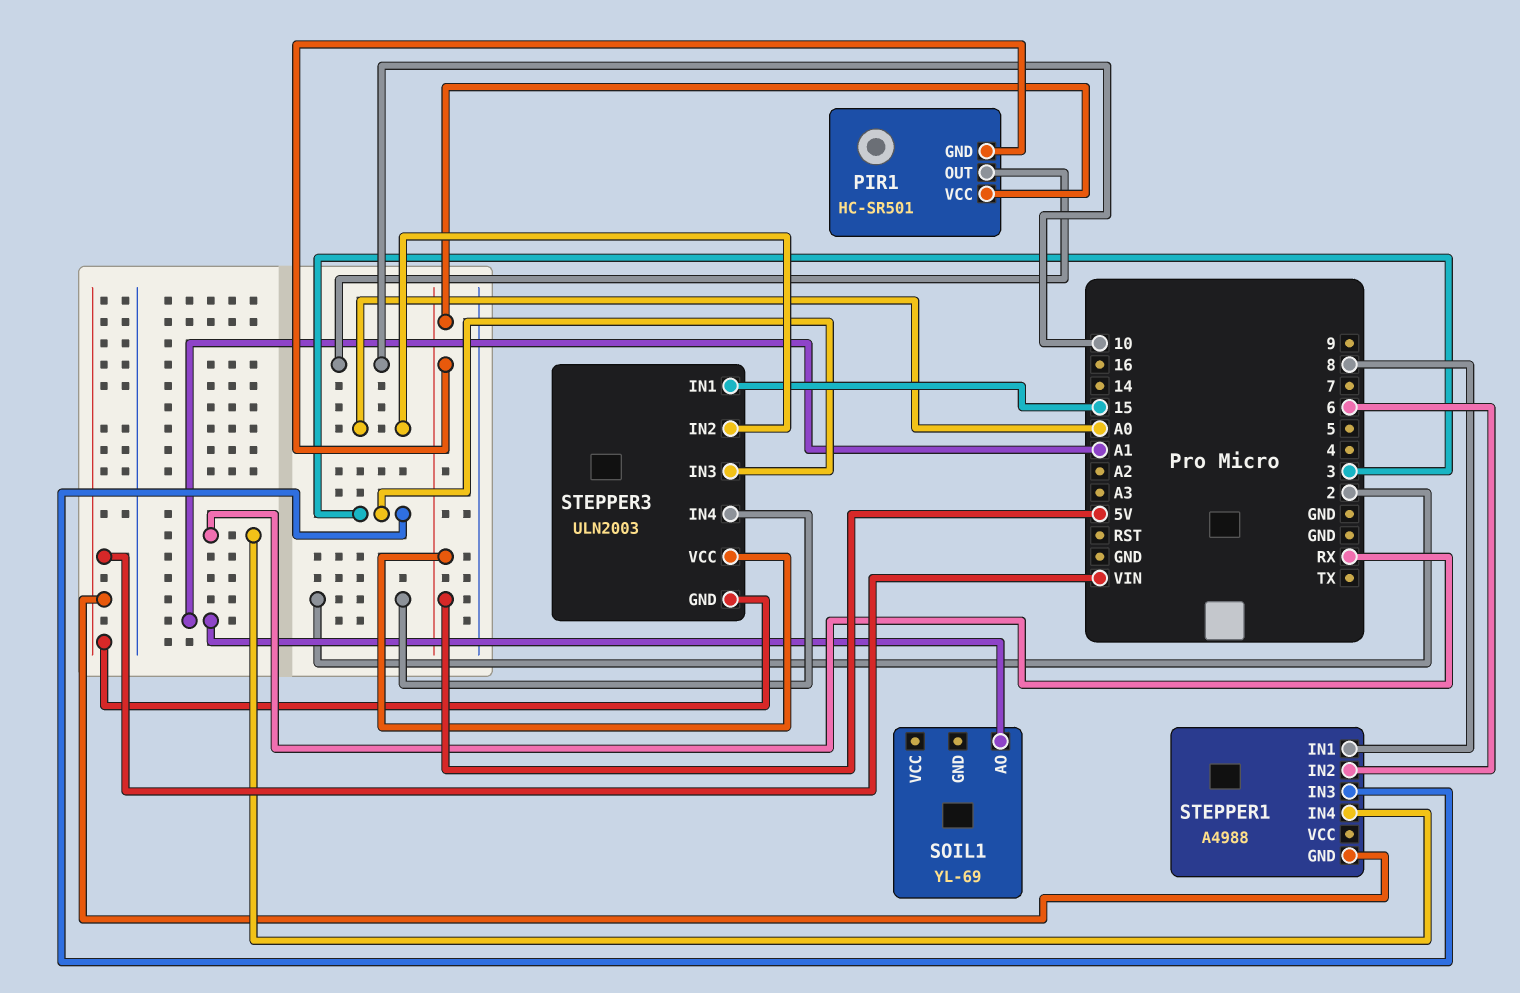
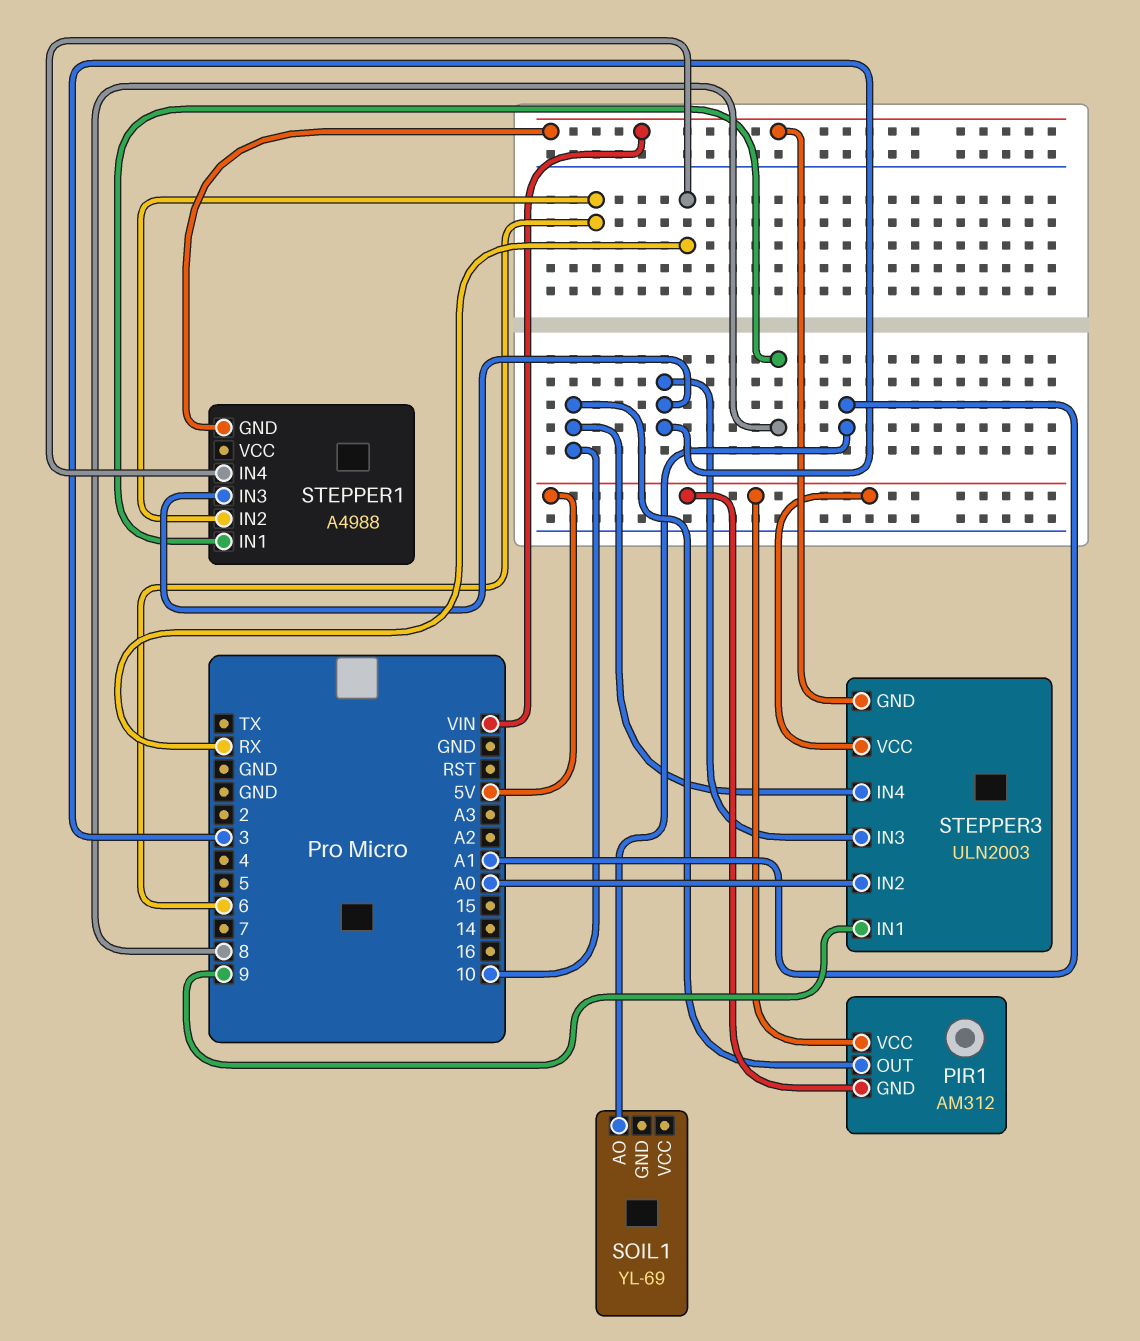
PIR1: HC-SR501 -> AM312
STEPPER3 pin IN1: 15 -> 9
STEPPER3 pin IN4: 2 -> 10

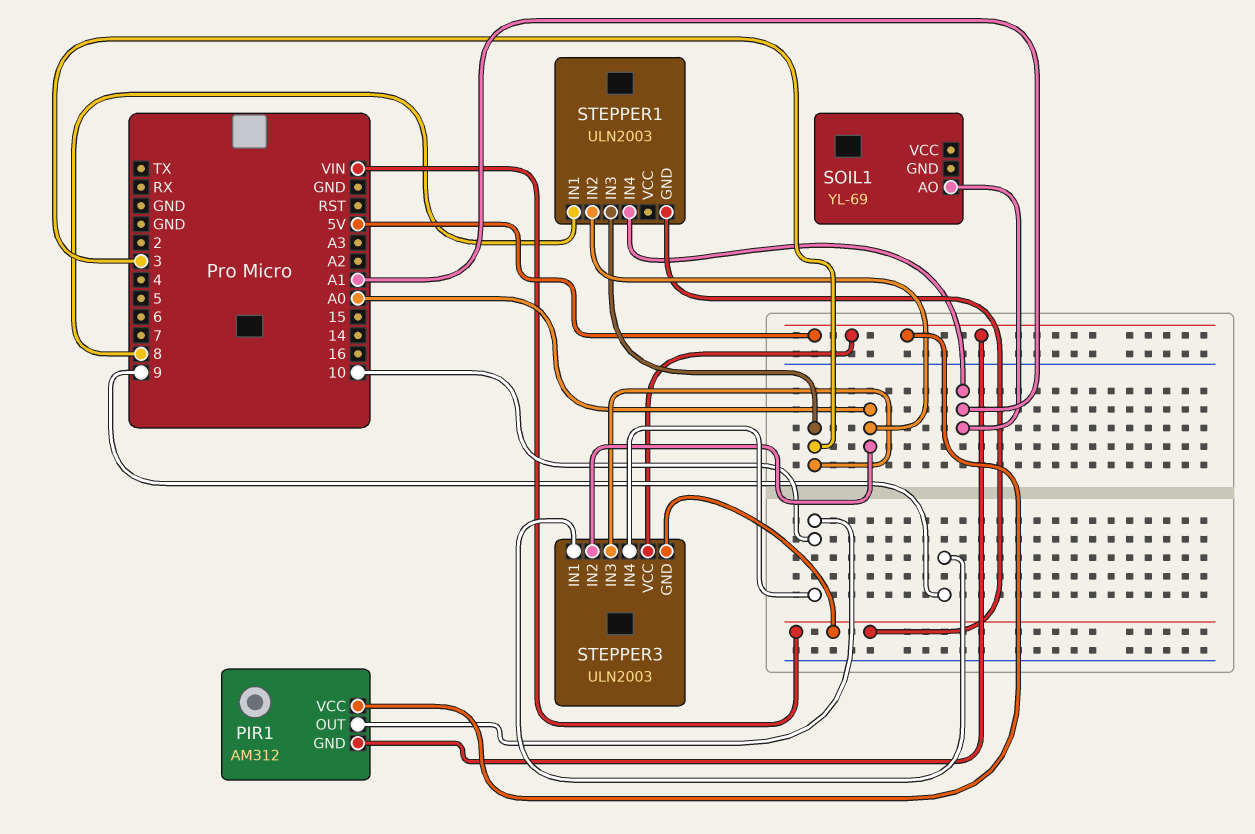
STEPPER1: A4988 -> ULN2003
STEPPER1 pin IN2: 6 -> A0
STEPPER1 pin IN4: RX -> A1

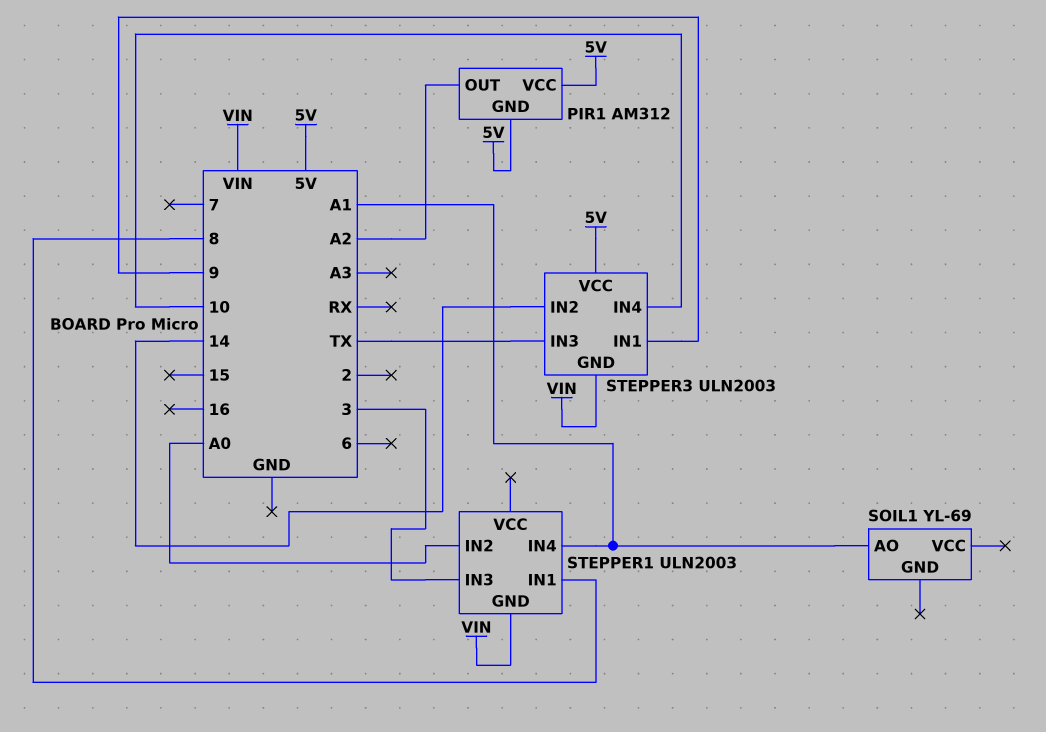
PIR1 pin OUT: 10 -> A2
STEPPER3 pin IN2: A0 -> 14
STEPPER3 pin IN3: 3 -> TX

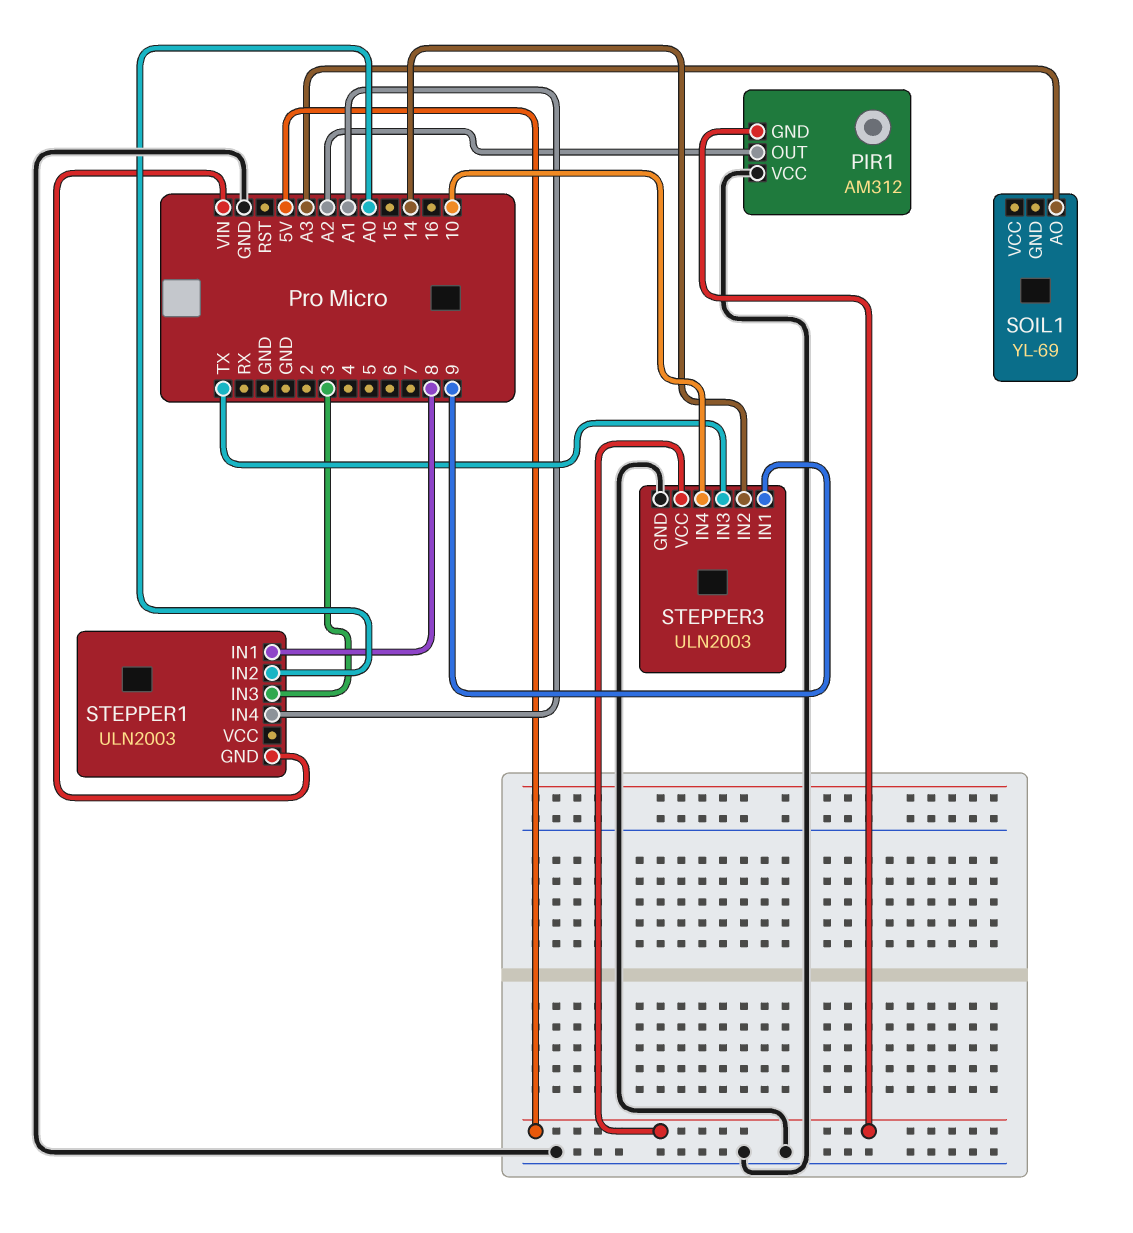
PIR1 pin VCC: 5V -> GND
SOIL1 pin AO: A1 -> A3
STEPPER3 pin GND: VIN -> GND

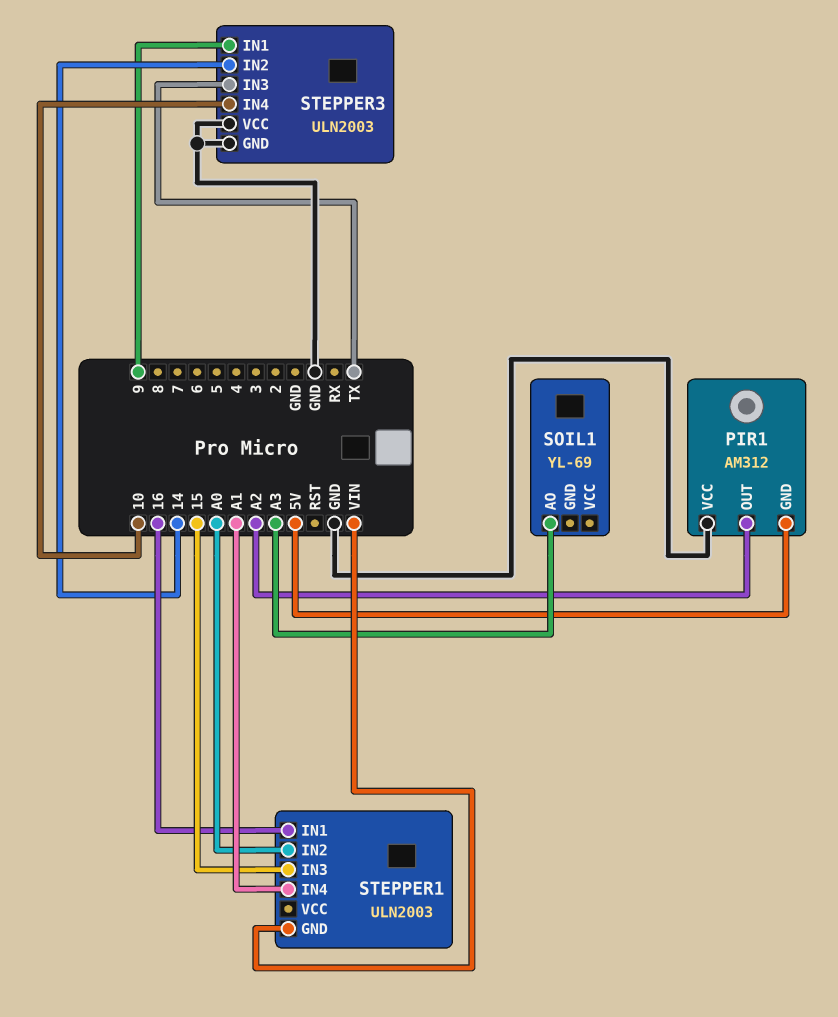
STEPPER1 pin IN1: 8 -> 16
STEPPER1 pin IN3: 3 -> 15
STEPPER3 pin VCC: 5V -> GND

